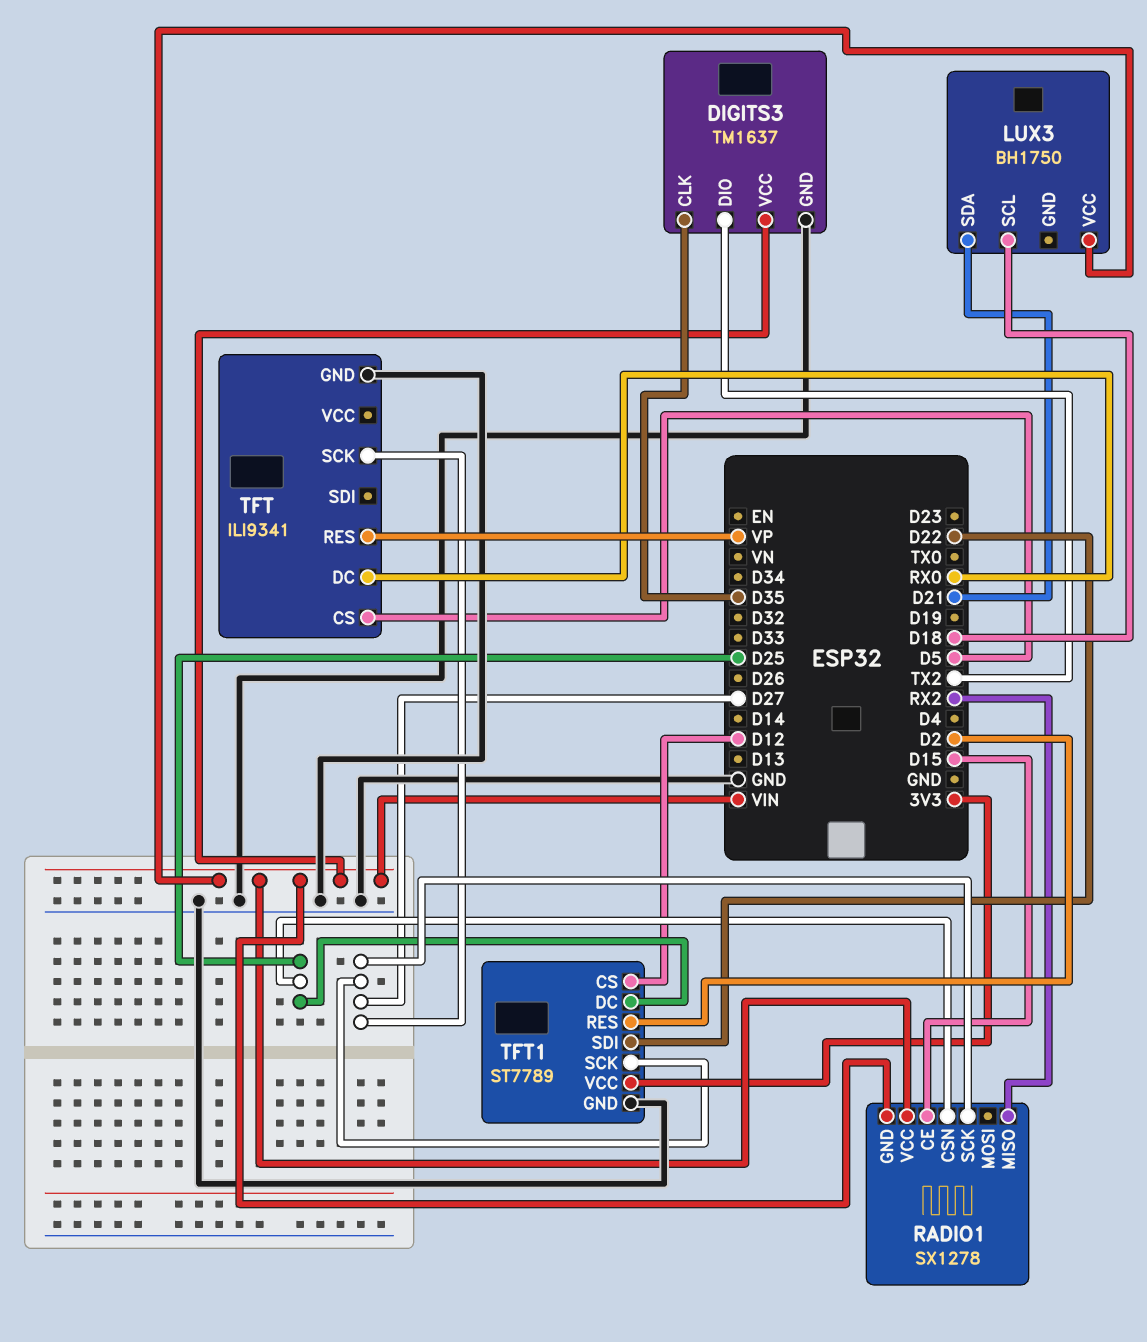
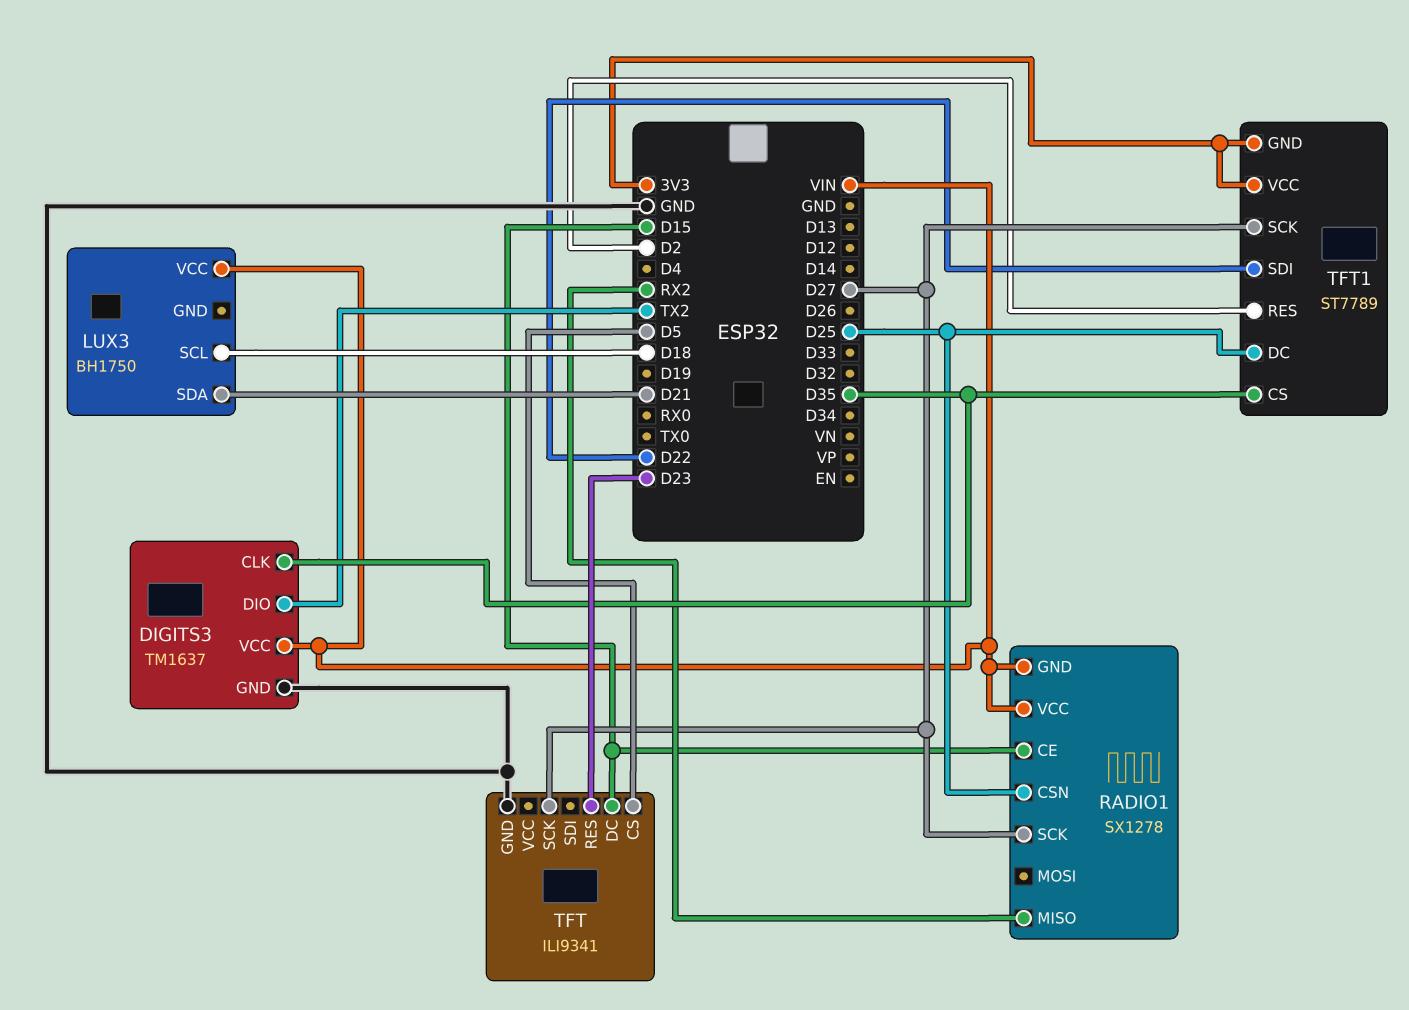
TFT pin DC: RX0 -> D15
TFT pin RES: VP -> D23
TFT1 pin CS: D12 -> D35
TFT1 pin GND: GND -> 3V3

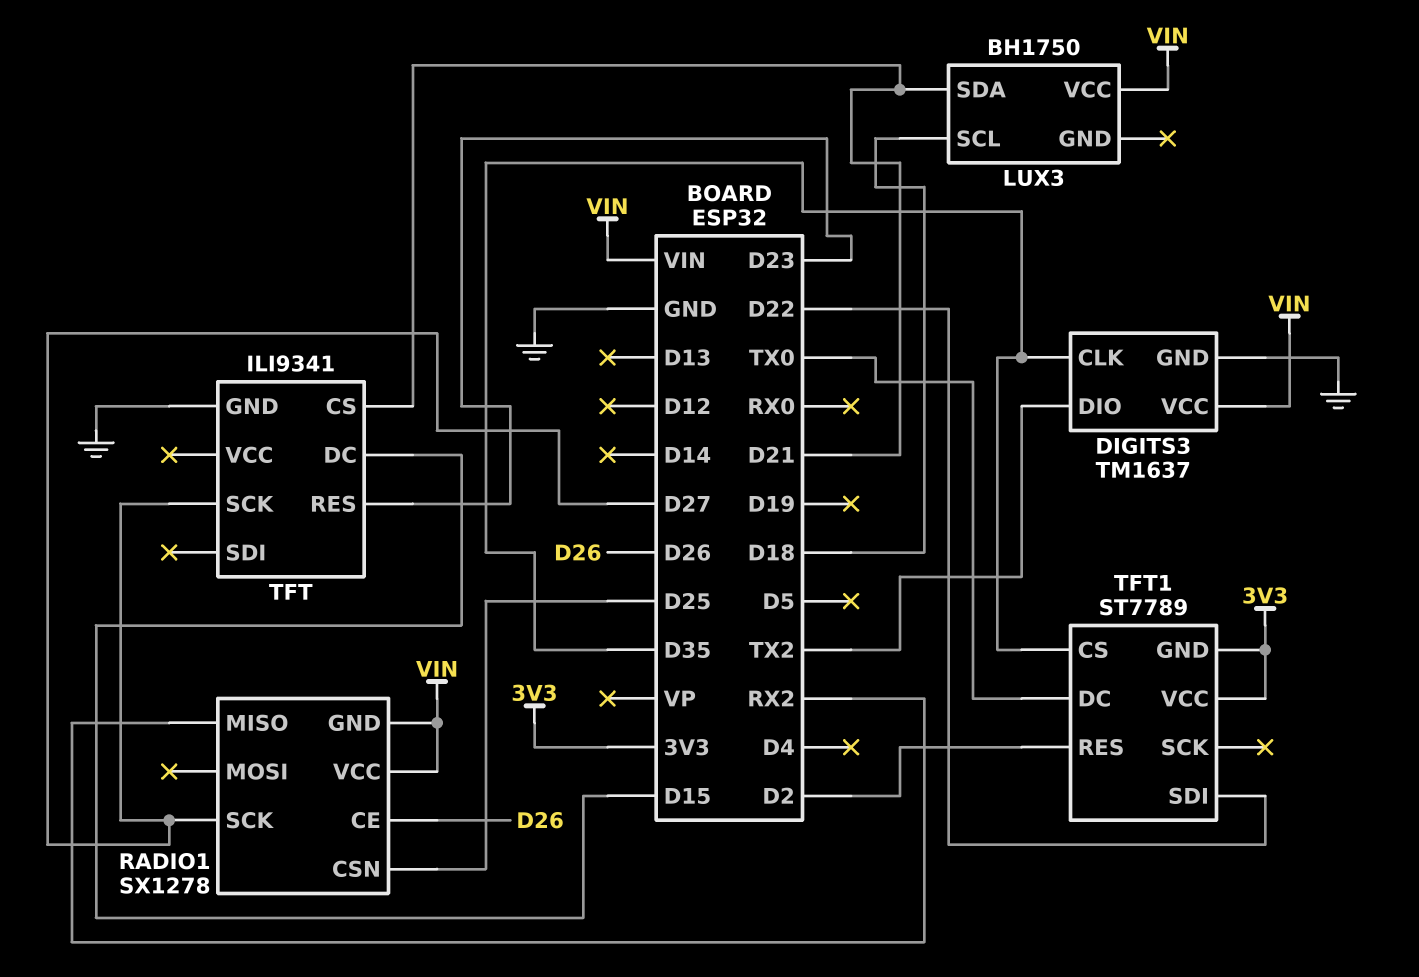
RADIO1 pin CE: D15 -> D26
TFT pin CS: D5 -> D21
TFT1 pin DC: D25 -> TX0
TFT1 pin SCK: D27 -> none

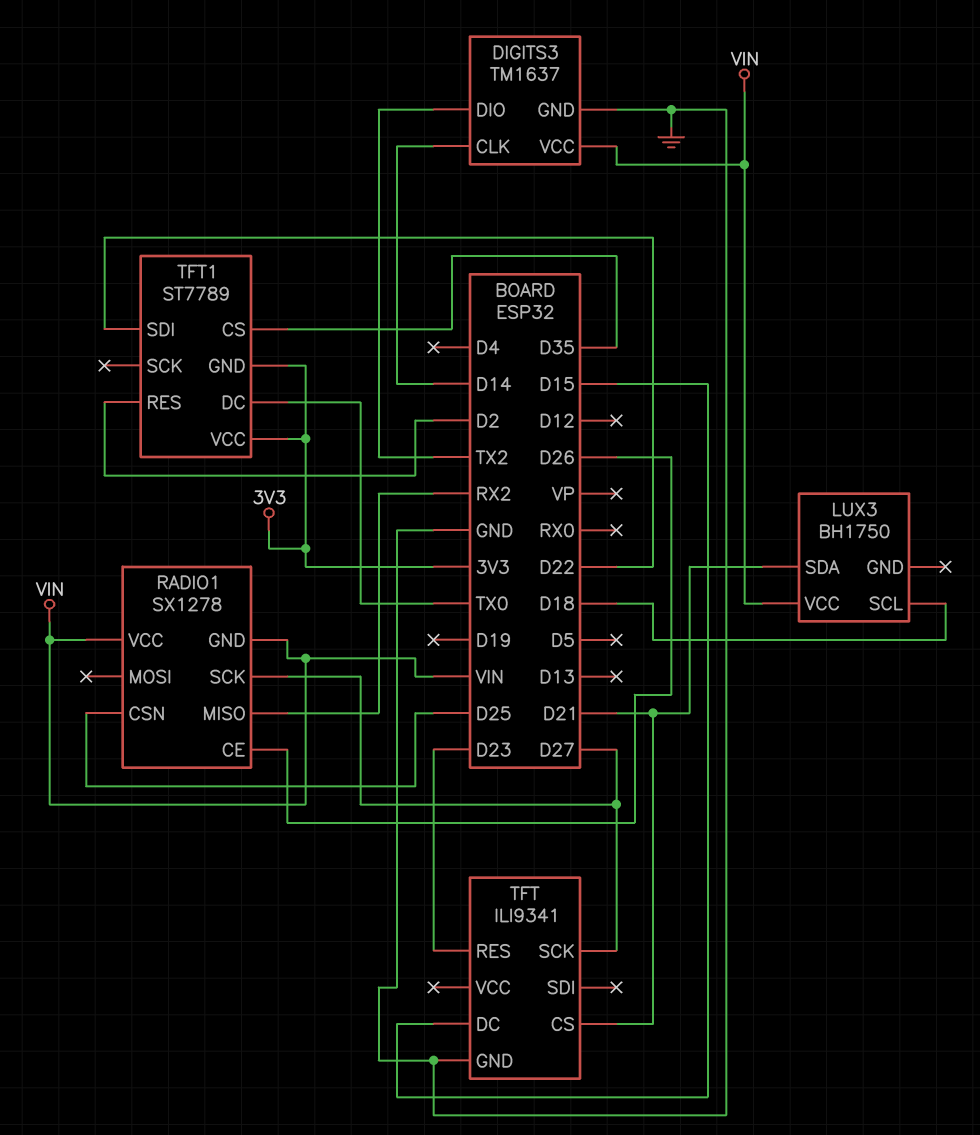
DIGITS3 pin CLK: D35 -> D14

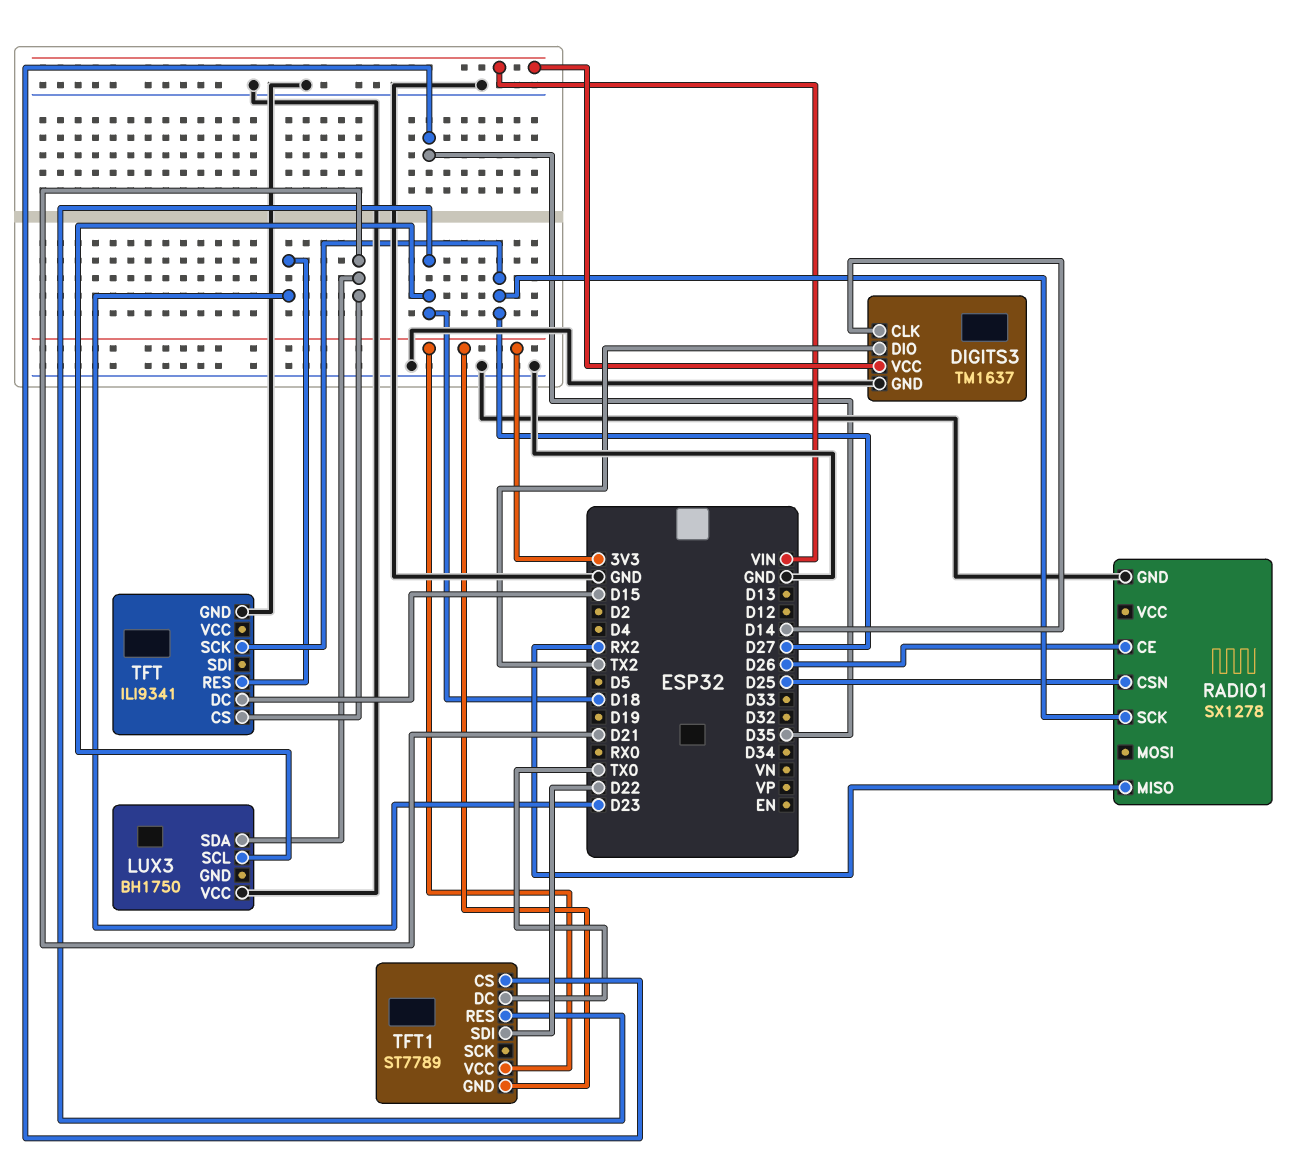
LUX3 pin VCC: VIN -> GND
RADIO1 pin GND: VIN -> GND
RADIO1 pin VCC: VIN -> none
TFT1 pin RES: D2 -> D18

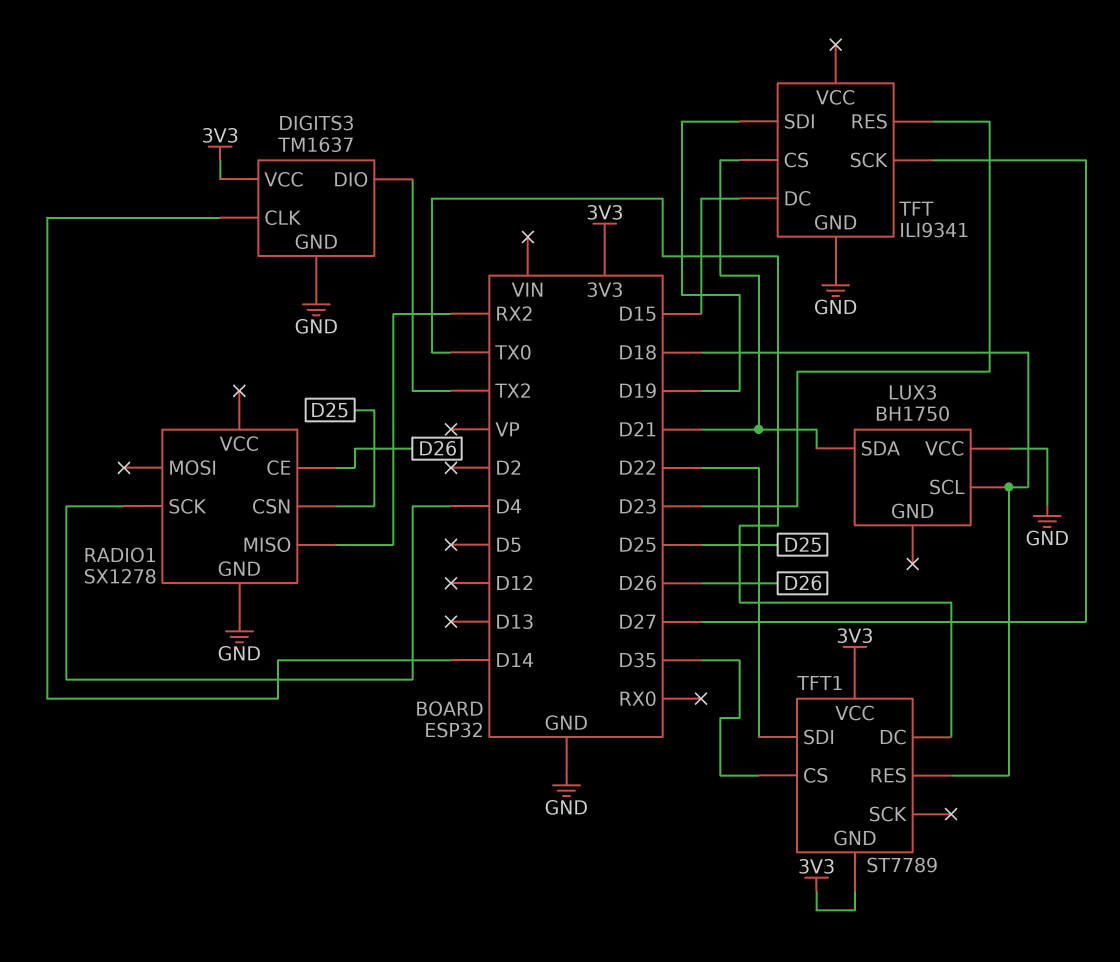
DIGITS3 pin VCC: VIN -> 3V3
RADIO1 pin SCK: D27 -> D4
TFT pin SDI: none -> D19

